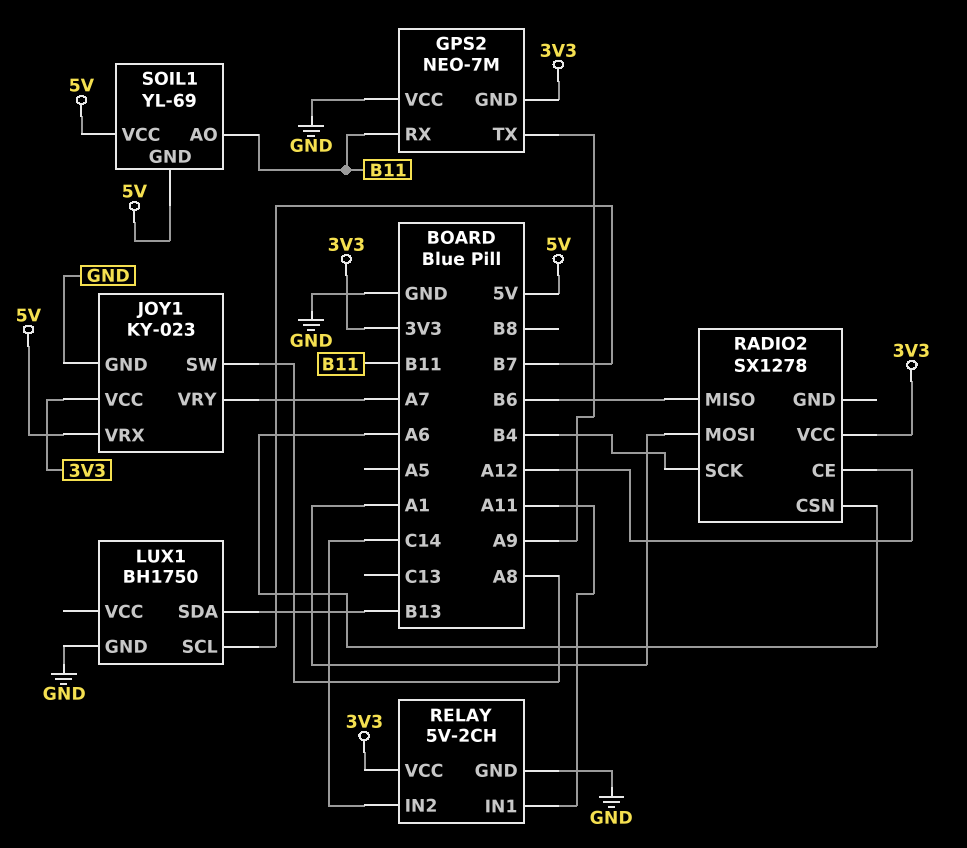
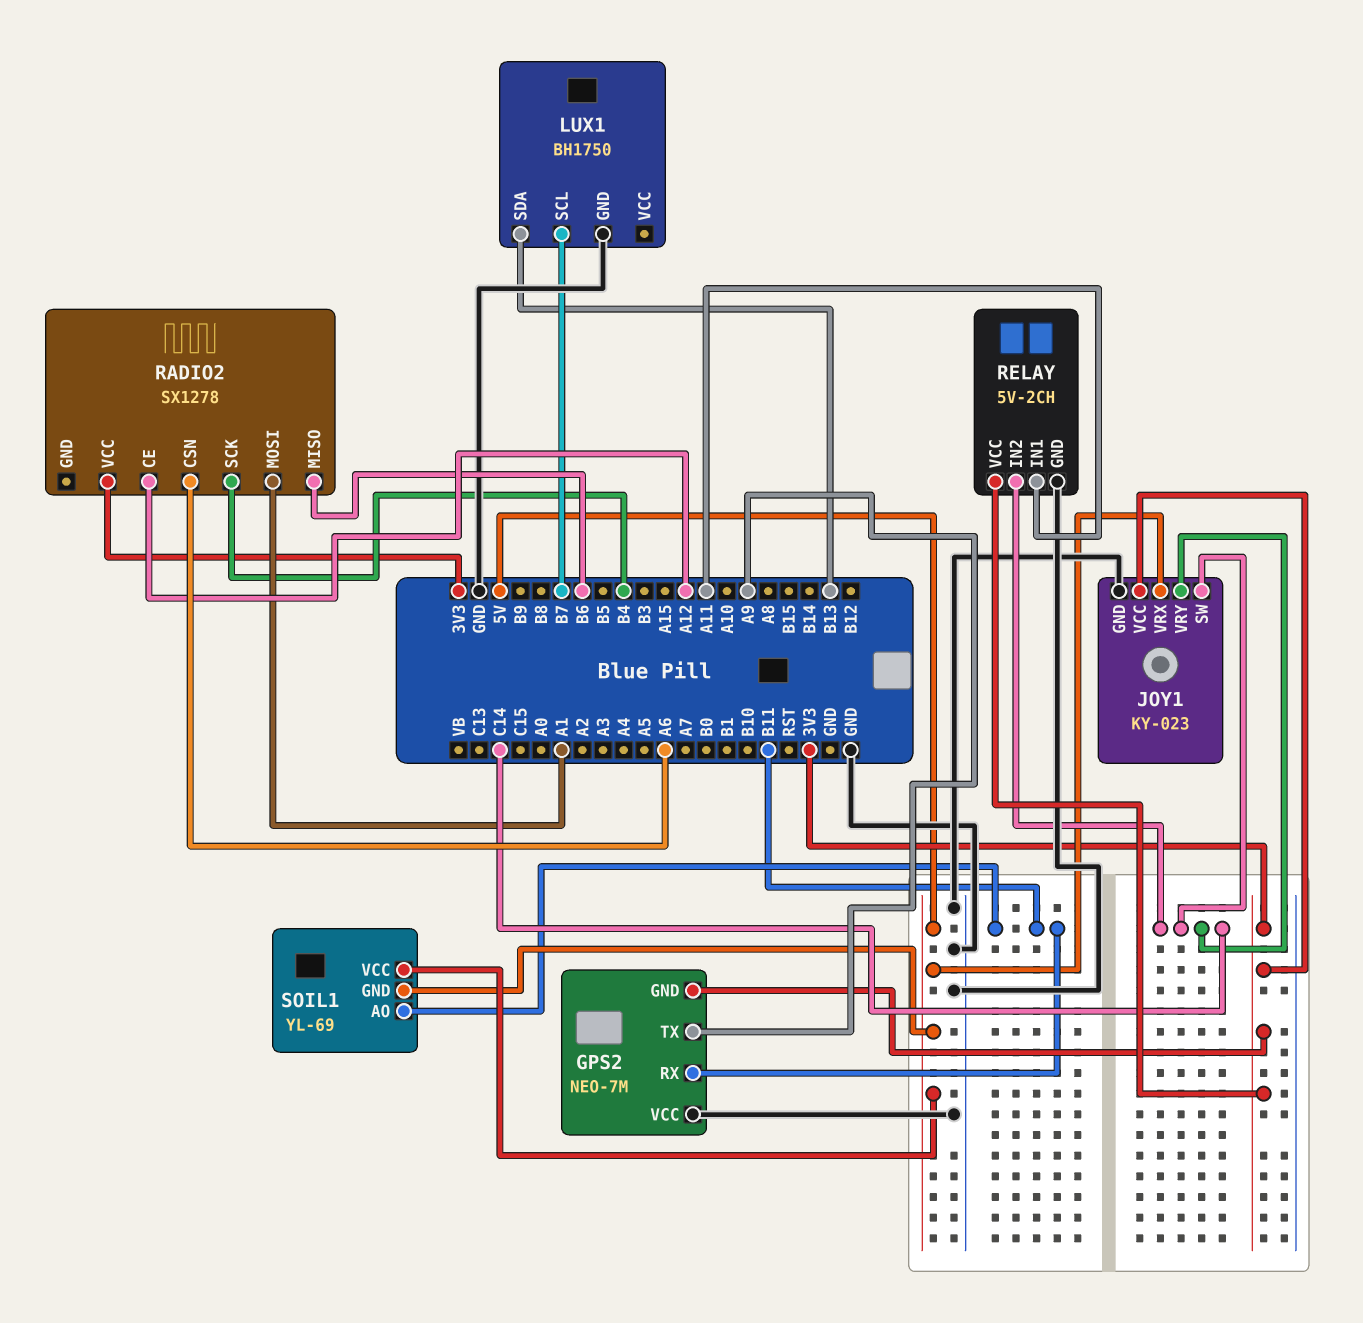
JOY1 pin SW: A8 -> C14
JOY1 pin VRY: A7 -> C14

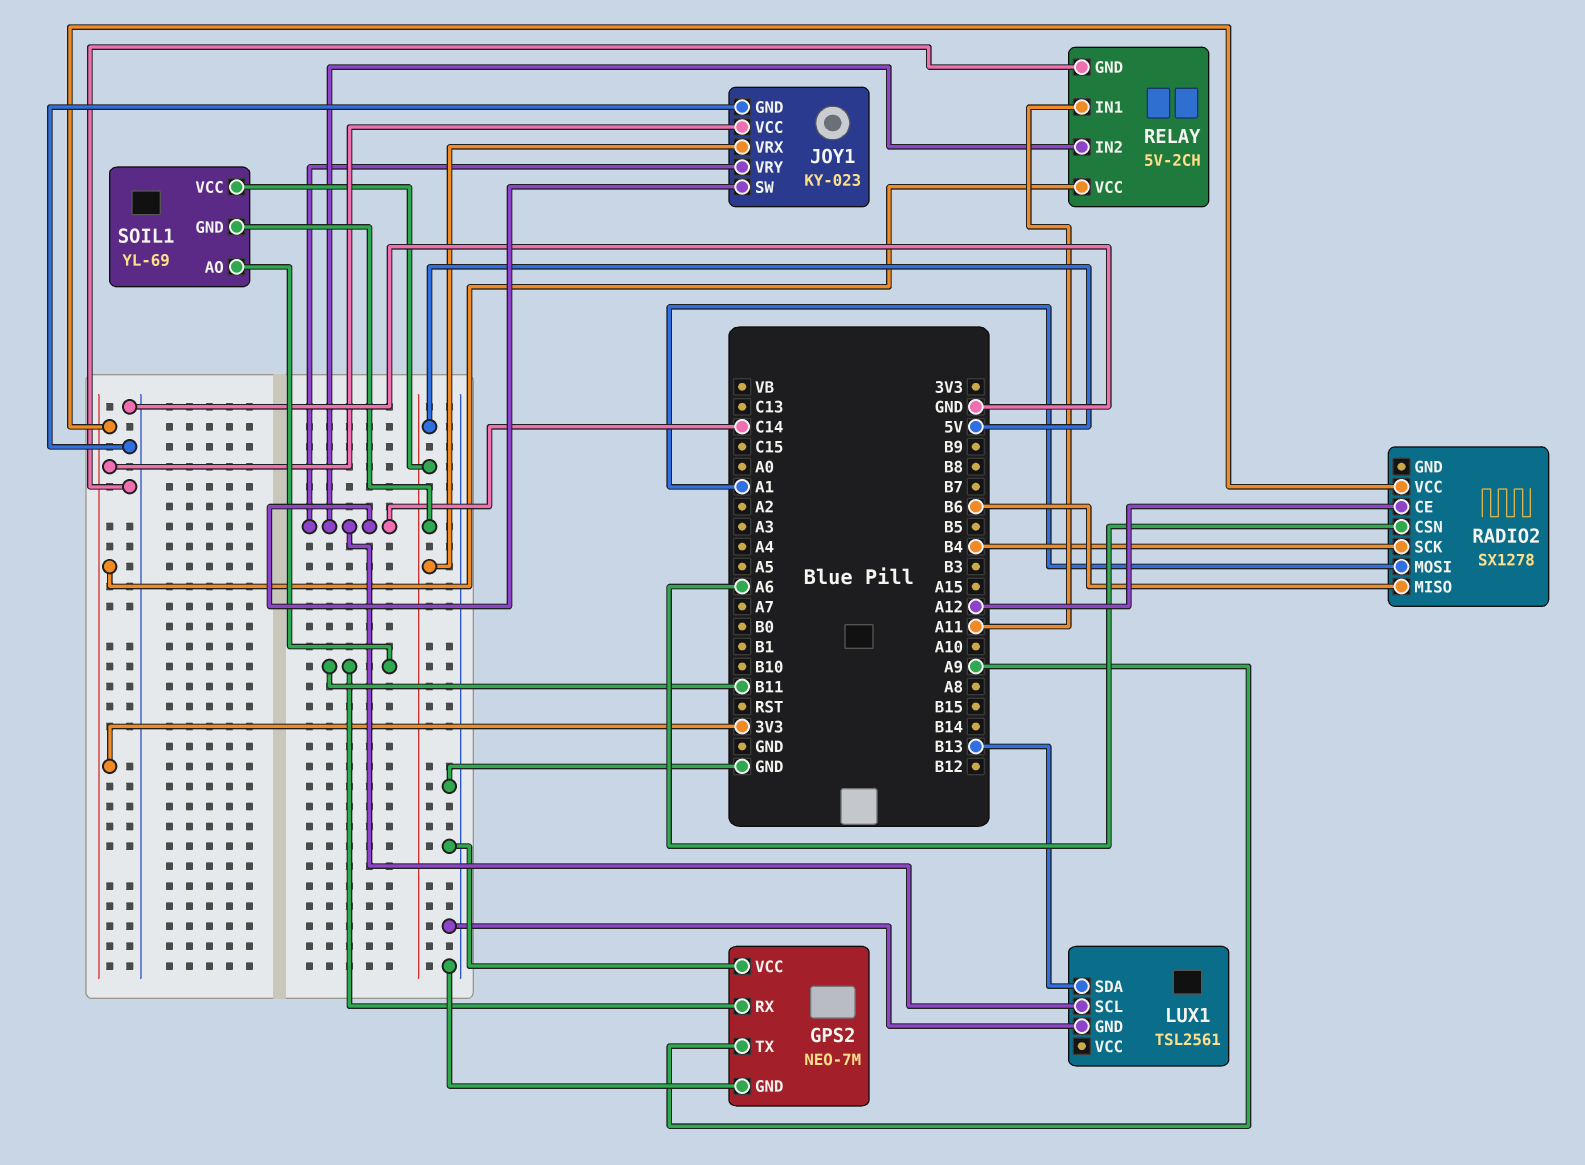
GPS2 pin GND: 3V3 -> GND
LUX1: BH1750 -> TSL2561
LUX1 pin SCL: B7 -> C14

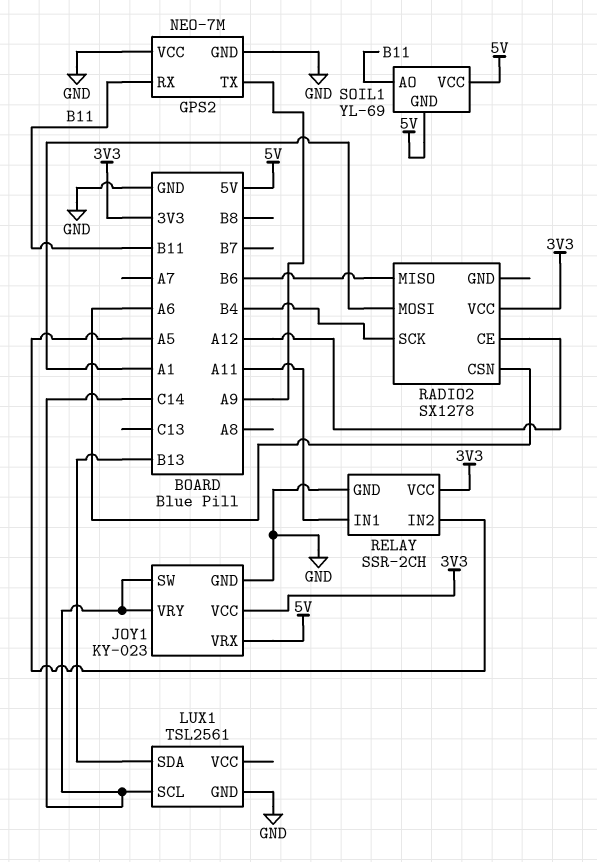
RELAY: 5V-2CH -> SSR-2CH
RELAY pin IN2: C14 -> A5

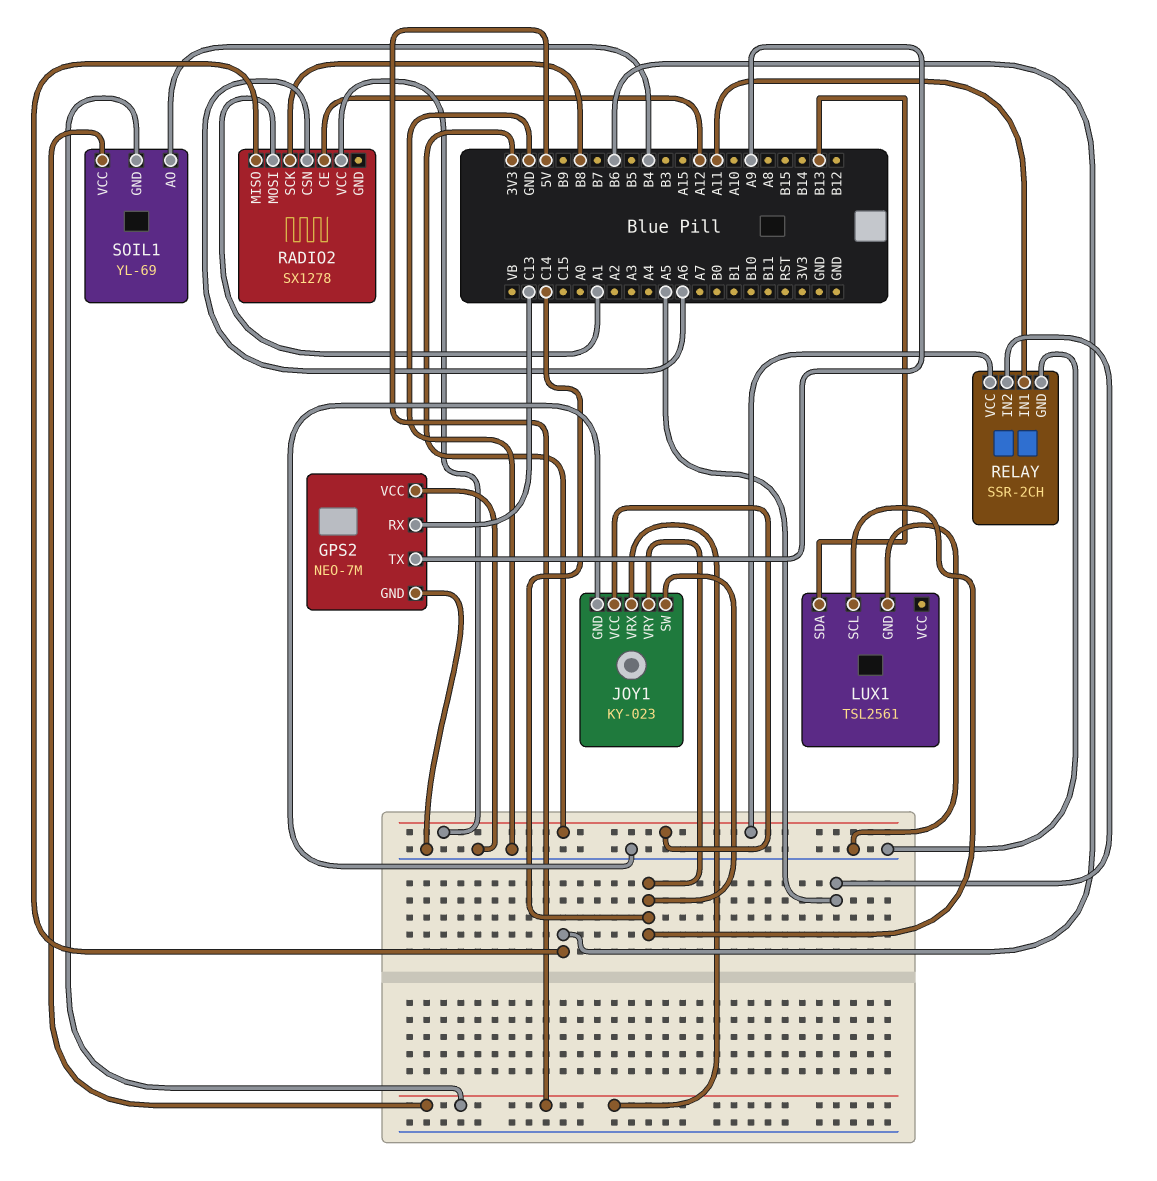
GPS2 pin RX: B11 -> C13
RADIO2 pin SCK: B4 -> B8
SOIL1 pin AO: B11 -> B4

